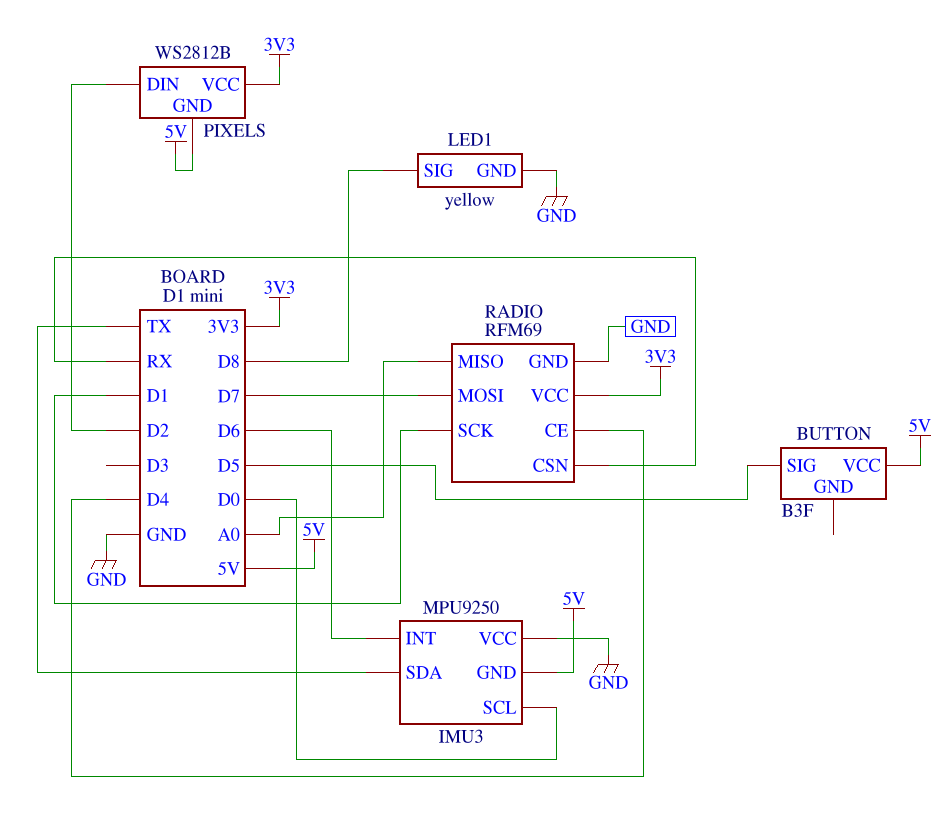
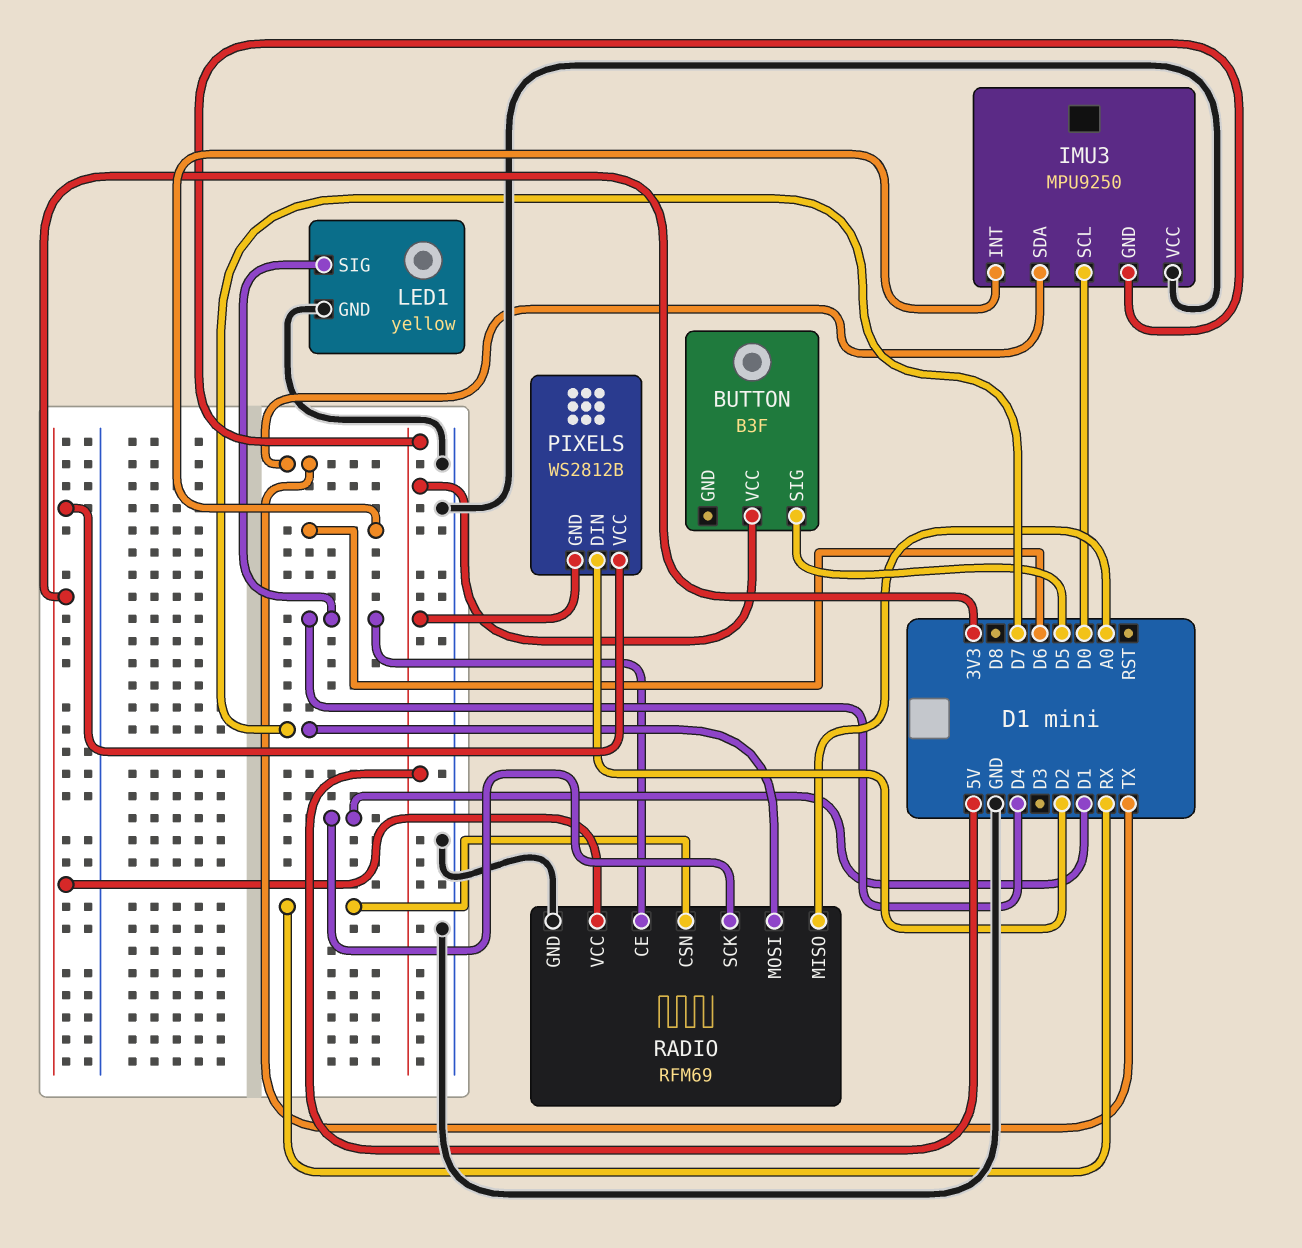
LED1 pin SIG: D8 -> D4

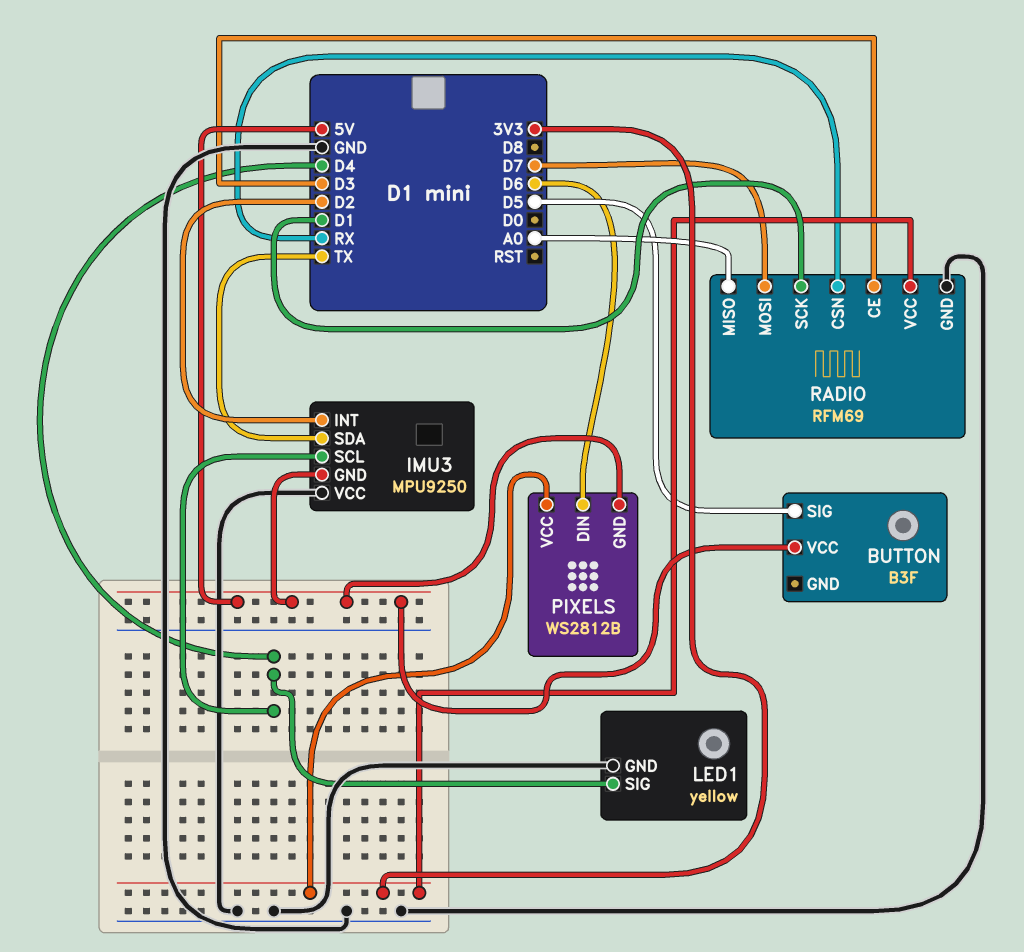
IMU3 pin INT: D6 -> D2
IMU3 pin SCL: D0 -> D4
PIXELS pin DIN: D2 -> D6
RADIO pin CE: D4 -> D3

